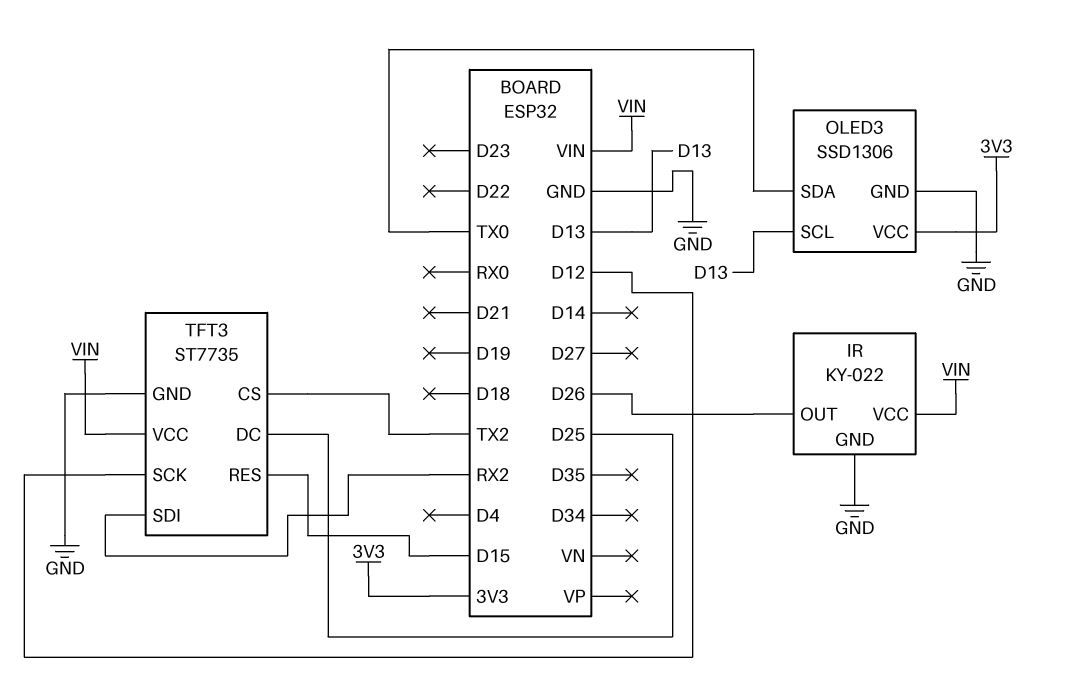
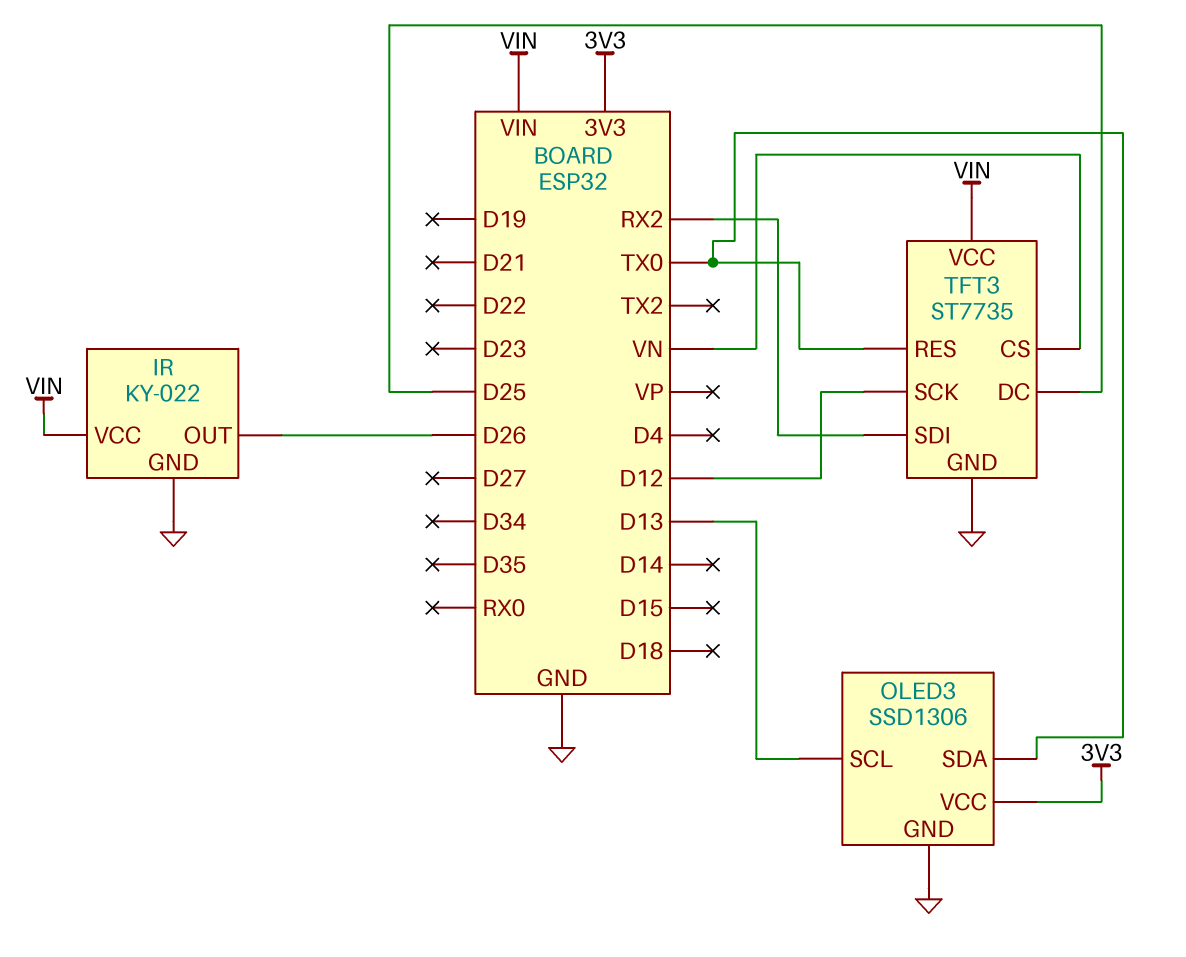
TFT3 pin CS: TX2 -> VN
TFT3 pin RES: D15 -> TX0

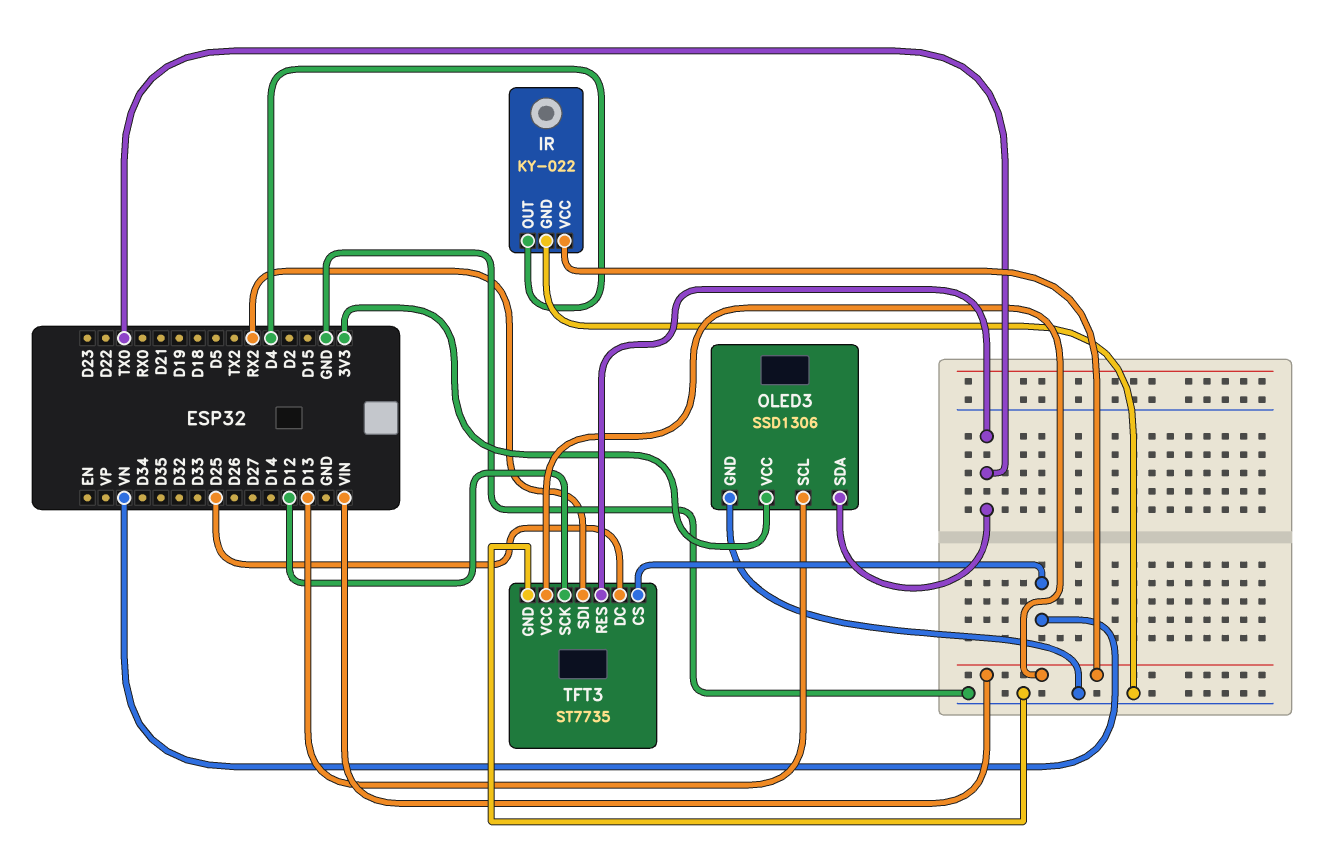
IR pin OUT: D26 -> D4

